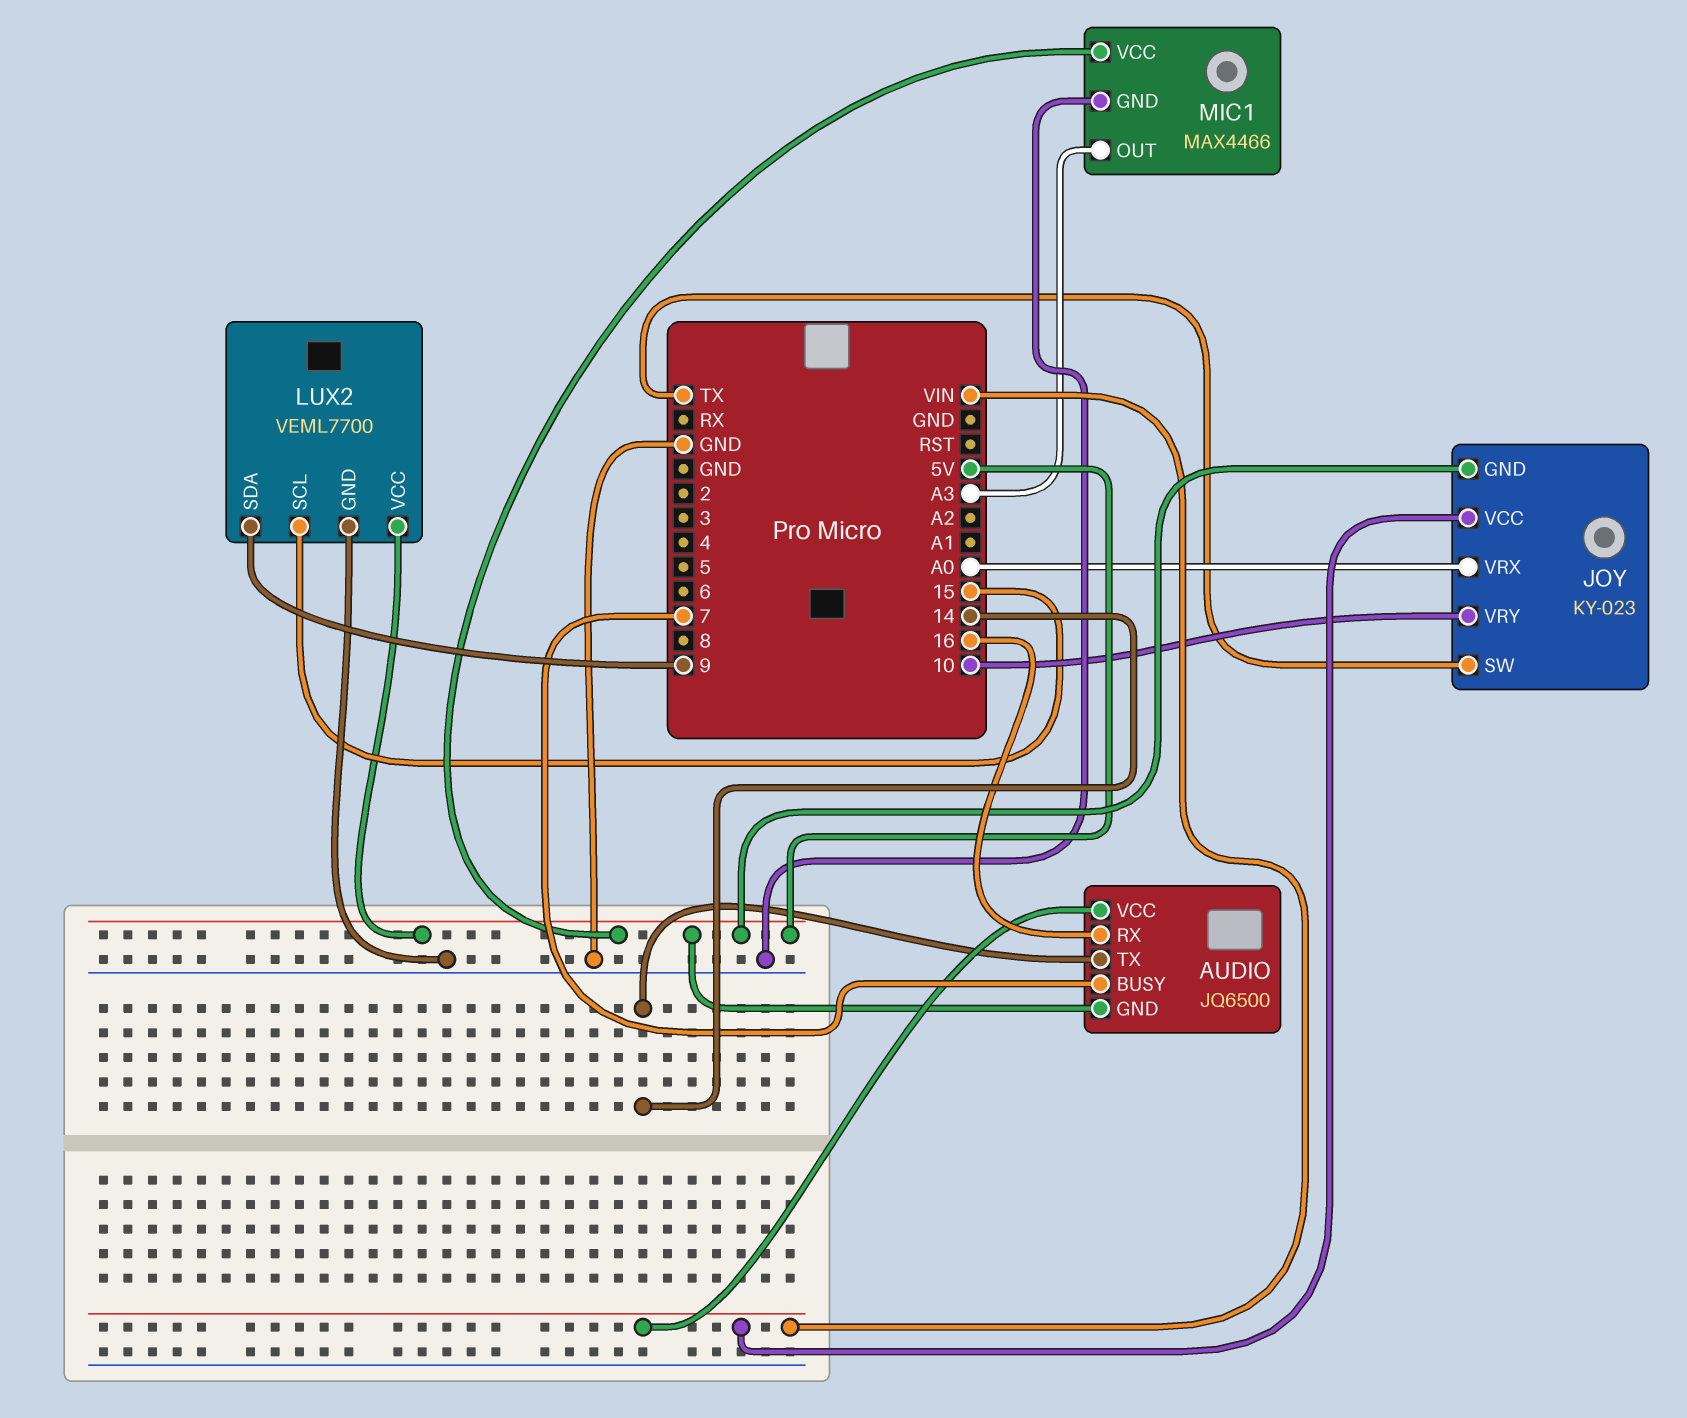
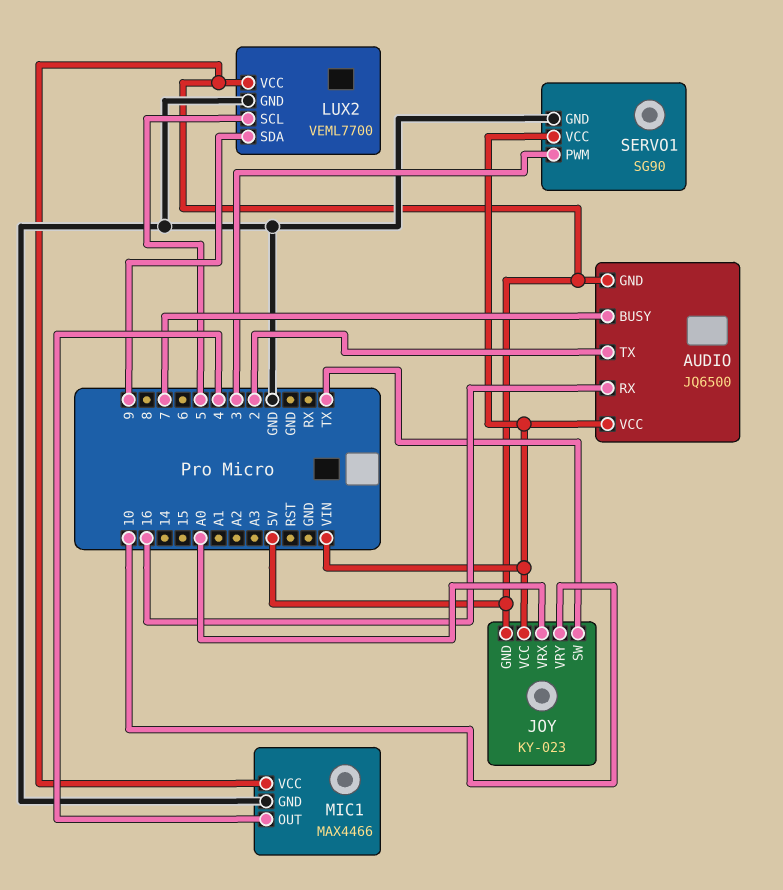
AUDIO pin TX: 14 -> 2
LUX2 pin SCL: 15 -> 5
MIC1 pin OUT: A3 -> 4
SERVO1: none -> SG90
SERVO1 pin GND: none -> GND
SERVO1 pin PWM: none -> 3
SERVO1 pin VCC: none -> VIN

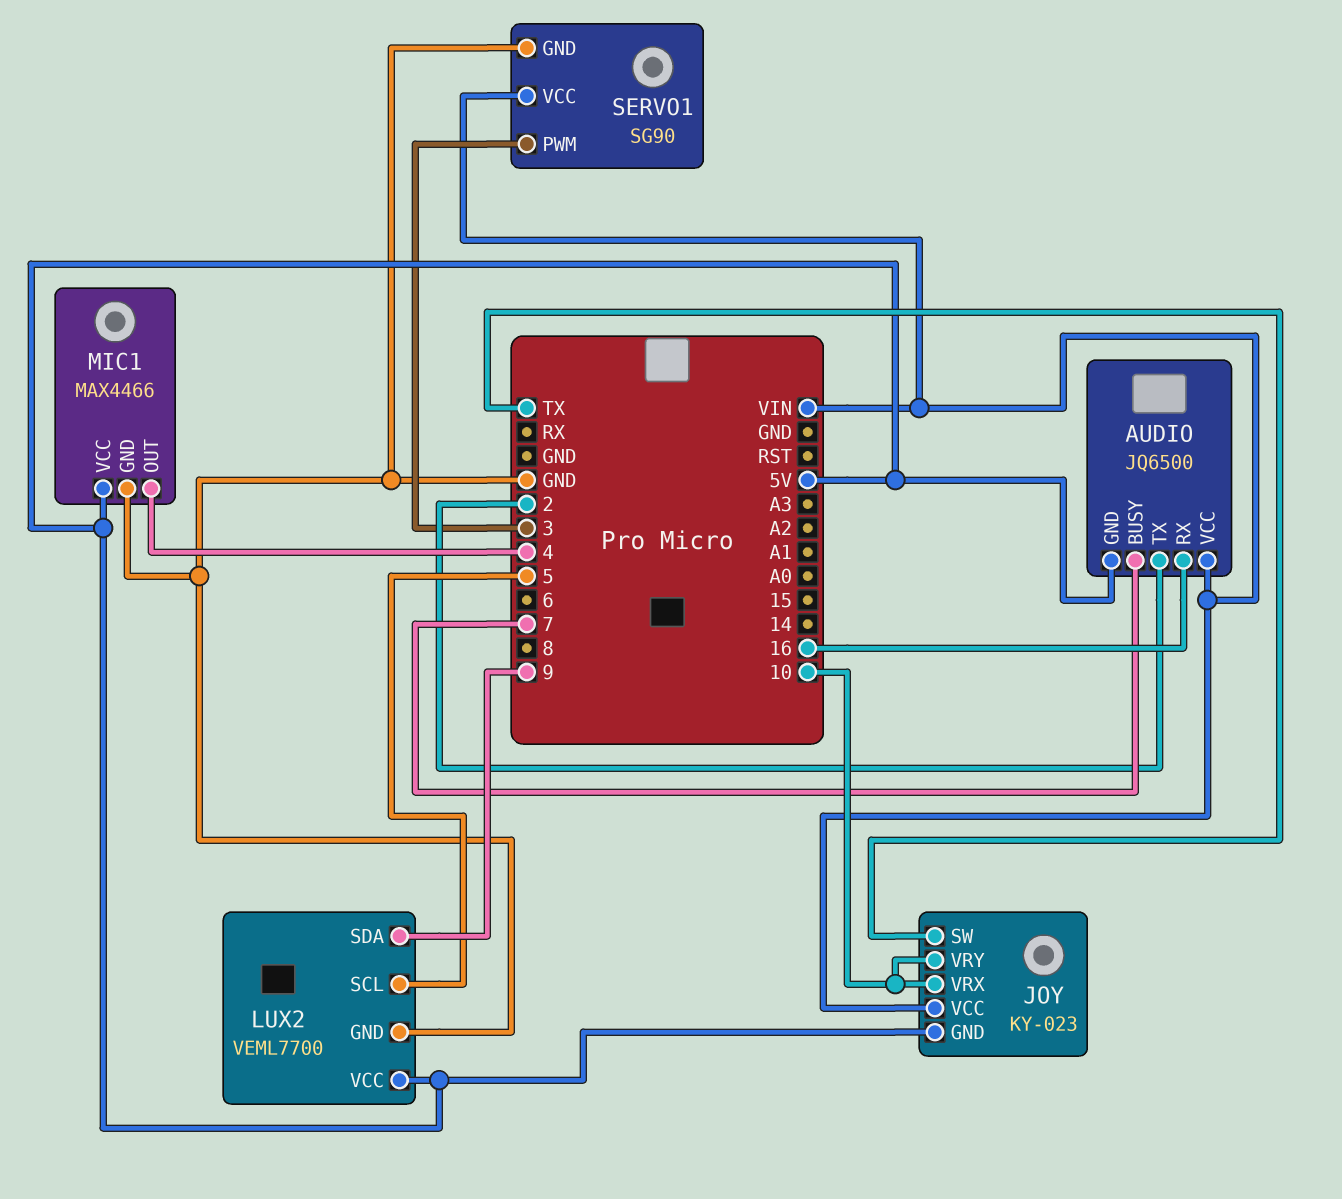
JOY pin VRX: A0 -> 10

